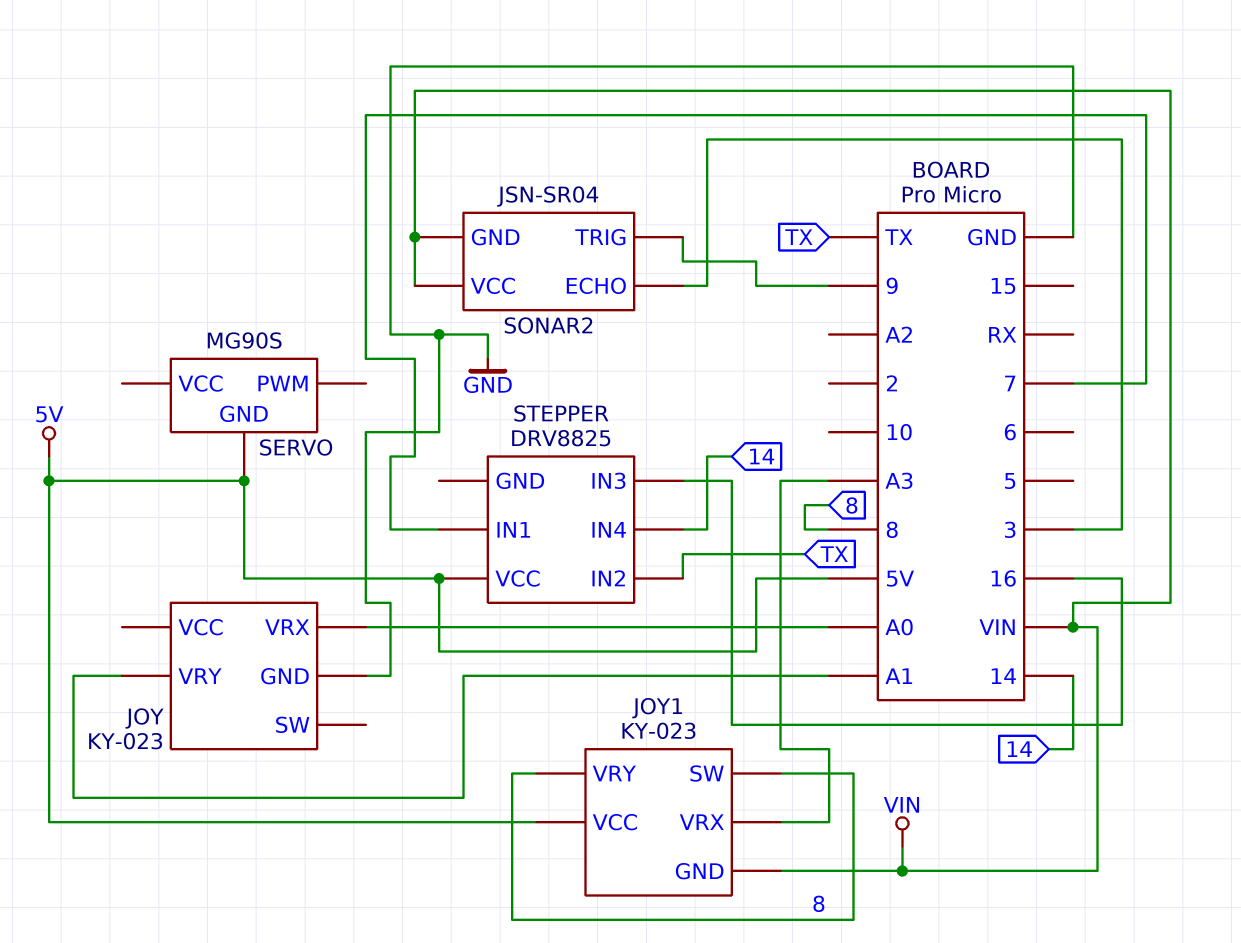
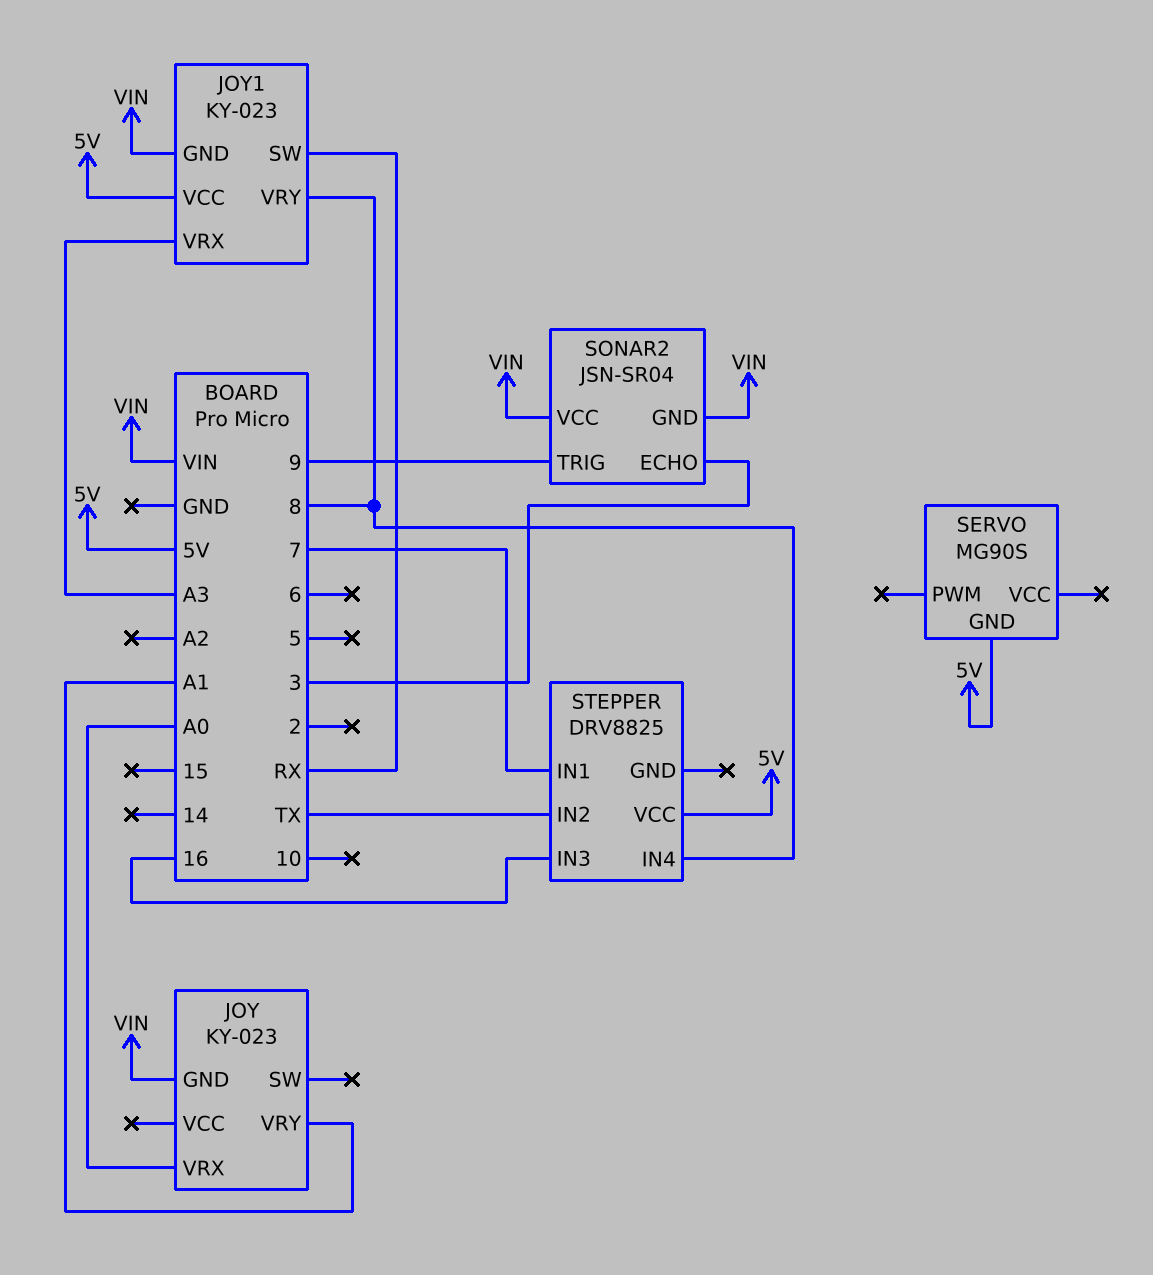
JOY pin GND: GND -> VIN
JOY1 pin SW: 8 -> RX
STEPPER pin IN4: 14 -> 8

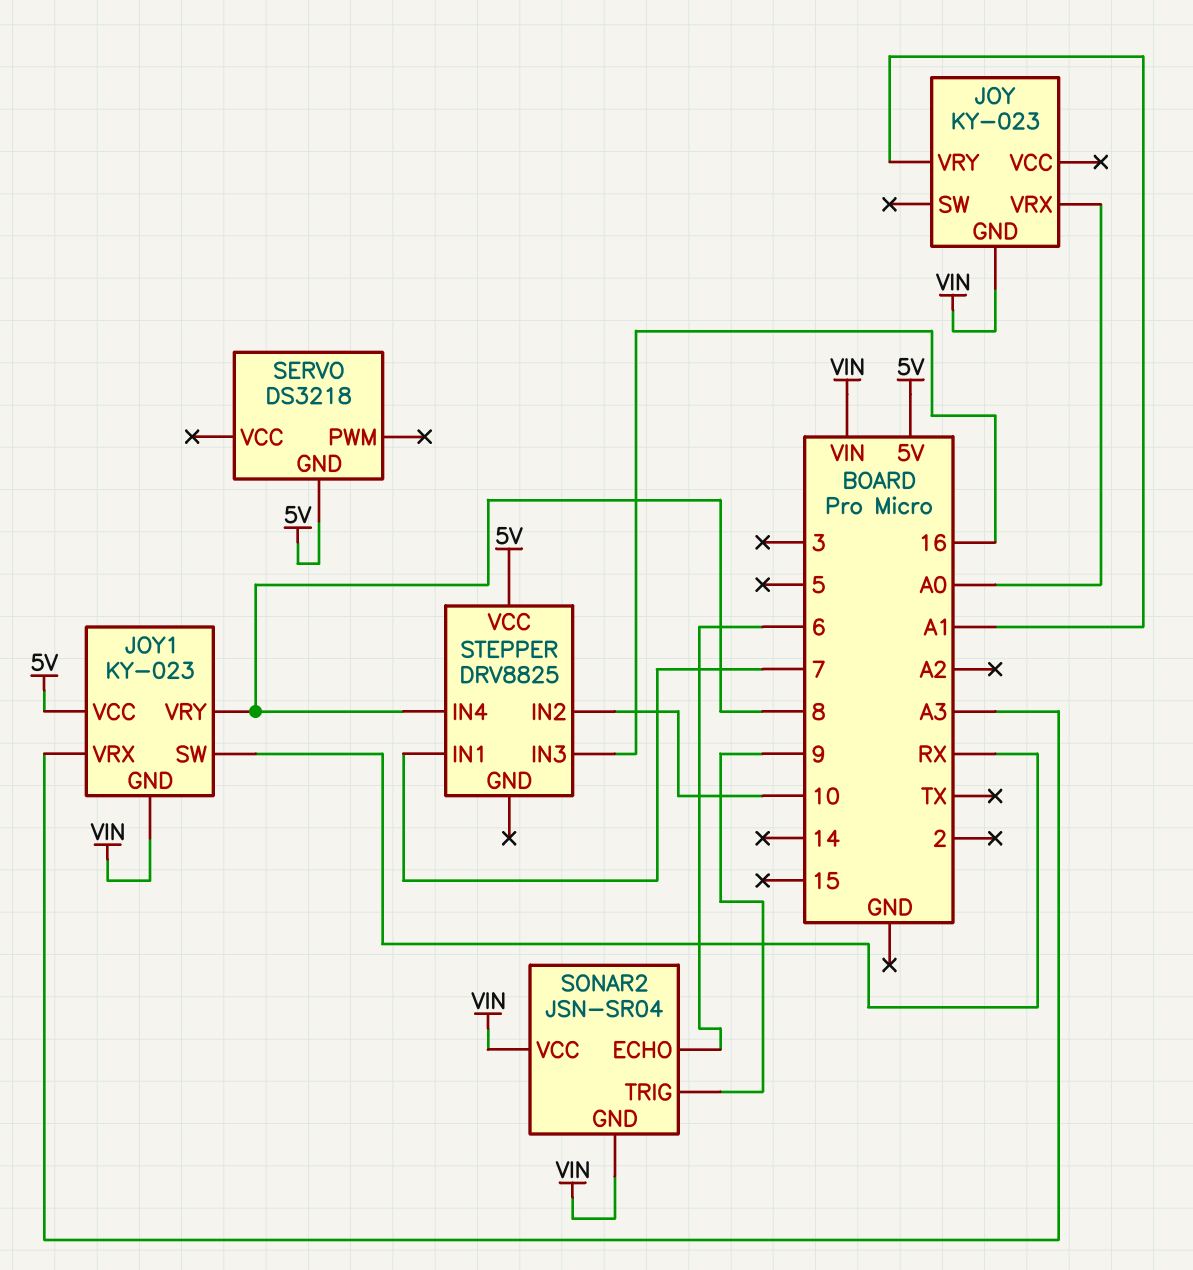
SERVO: MG90S -> DS3218
SONAR2 pin ECHO: 3 -> 6
STEPPER pin IN2: TX -> 10

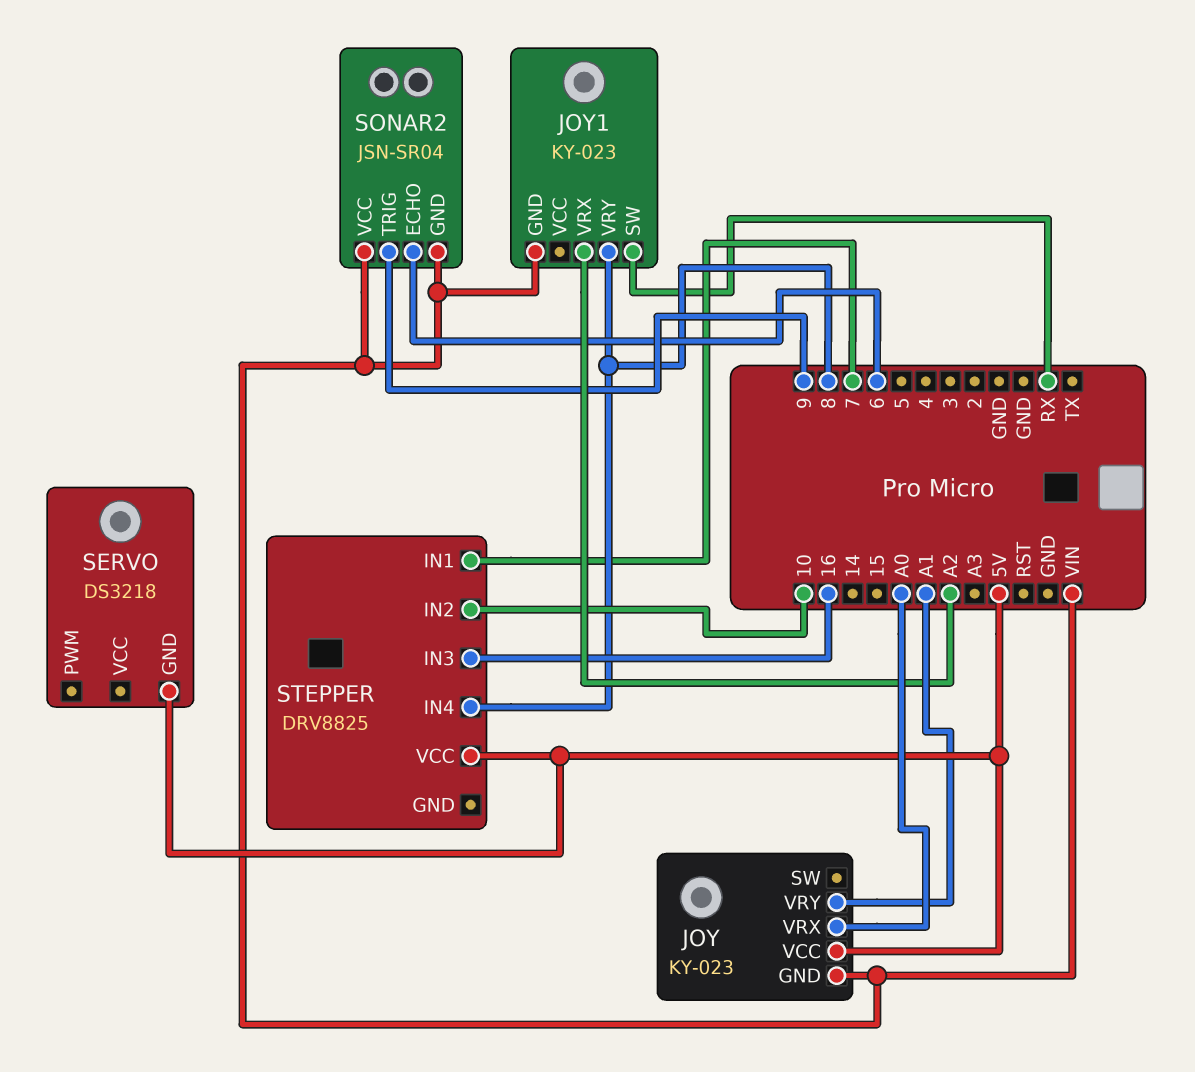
JOY pin VCC: none -> 5V
JOY1 pin VCC: 5V -> none
JOY1 pin VRX: A3 -> A2

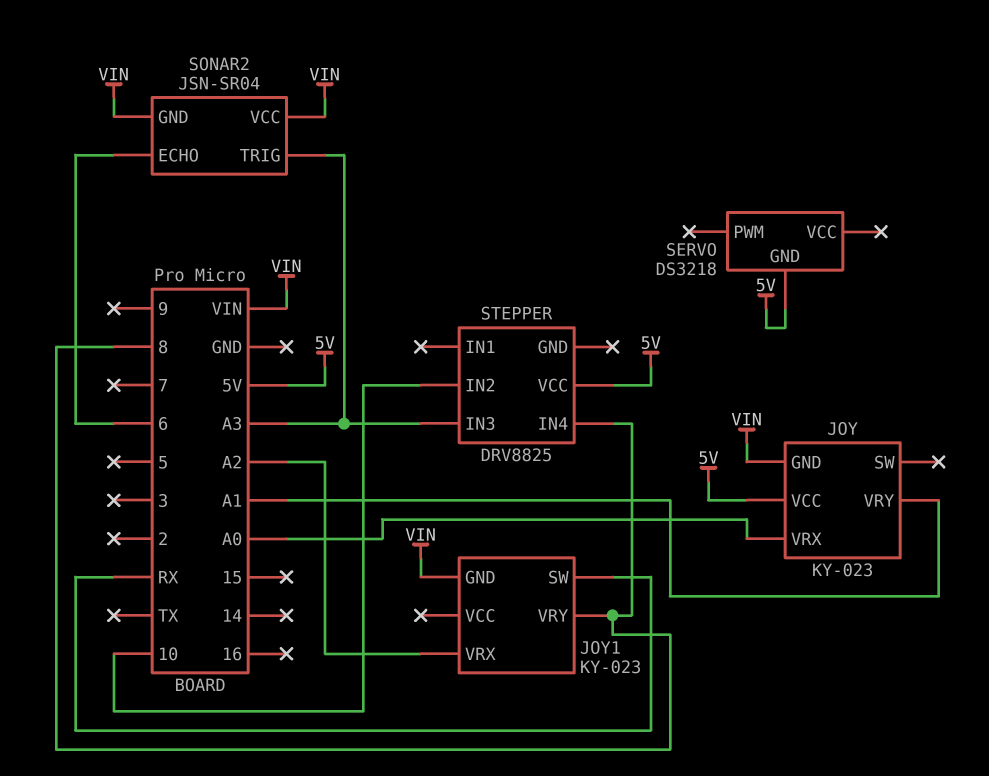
SONAR2 pin TRIG: 9 -> A3
STEPPER pin IN1: 7 -> none
STEPPER pin IN3: 16 -> A3

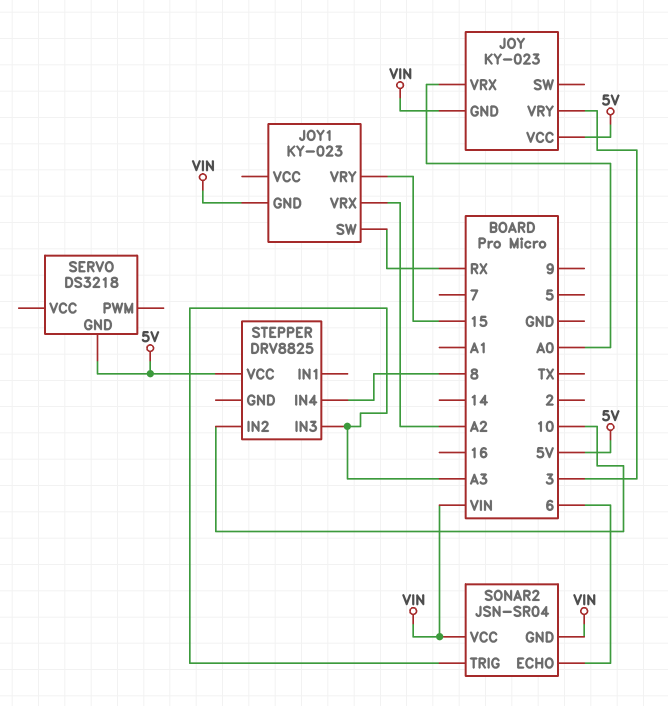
JOY pin VRY: A1 -> 3
JOY1 pin VRY: 8 -> 15

